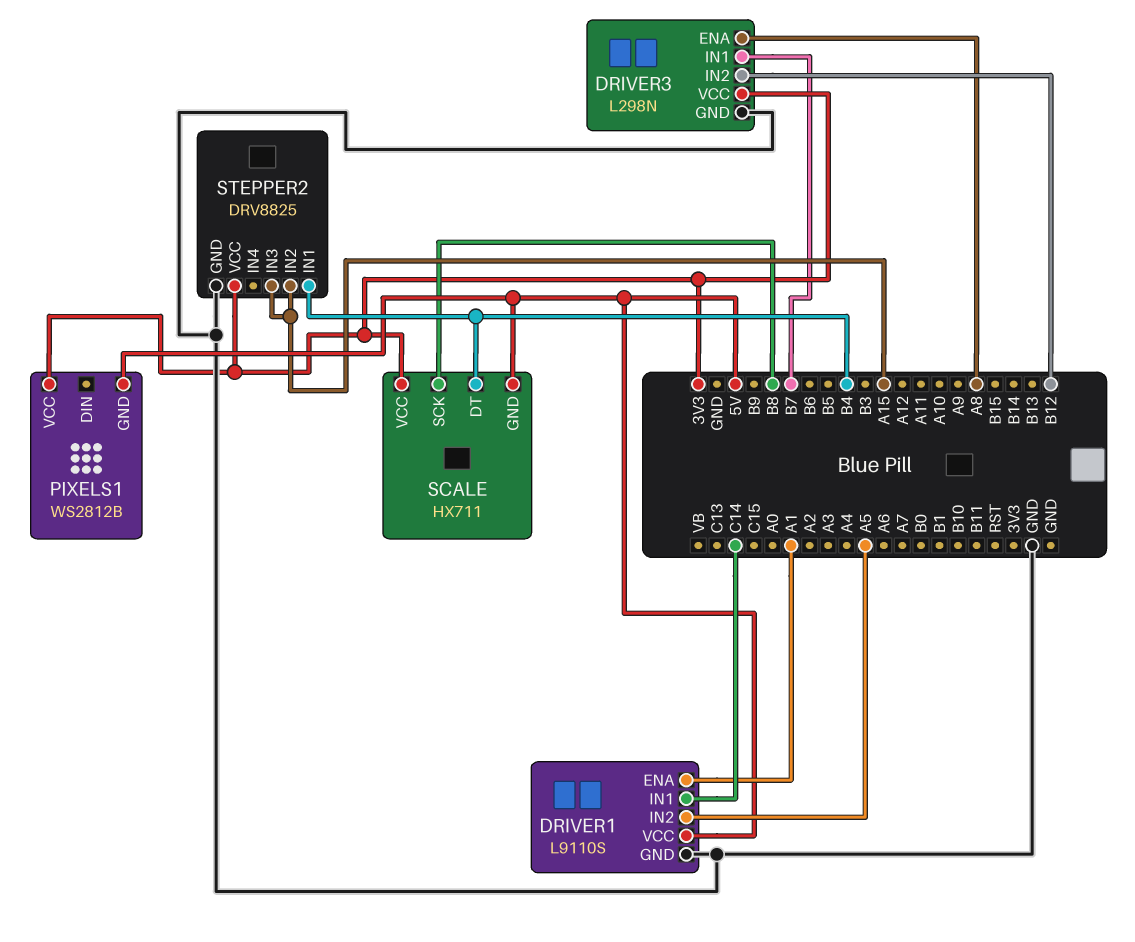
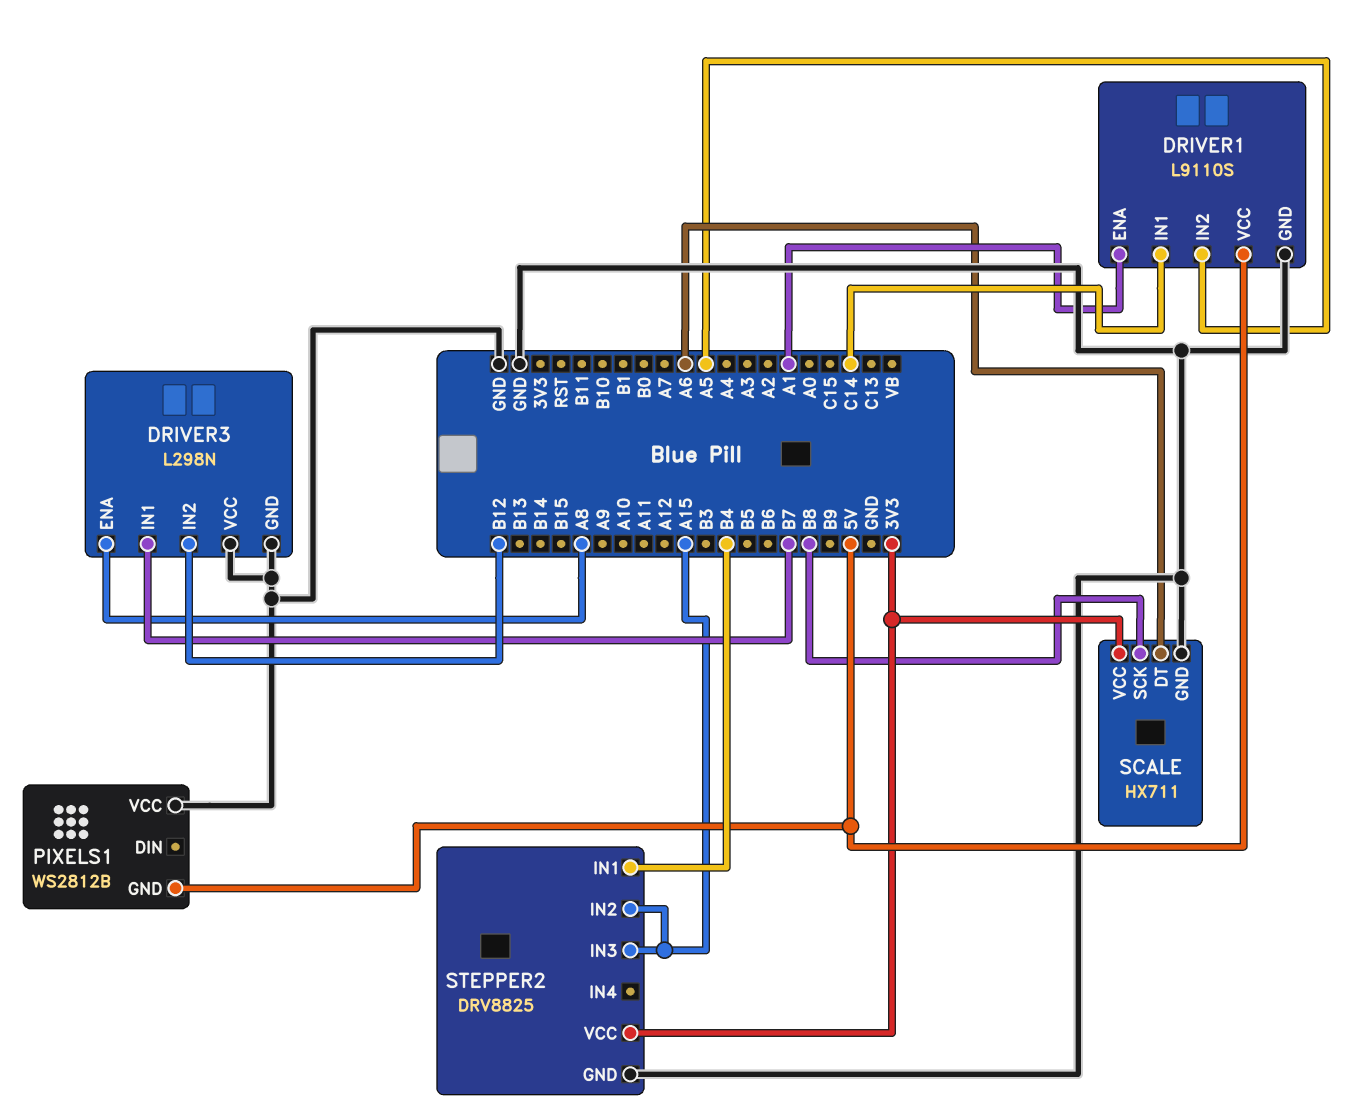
DRIVER3 pin VCC: 3V3 -> GND
PIXELS1 pin VCC: 3V3 -> GND
SCALE pin DT: B4 -> A6
SCALE pin GND: 5V -> GND

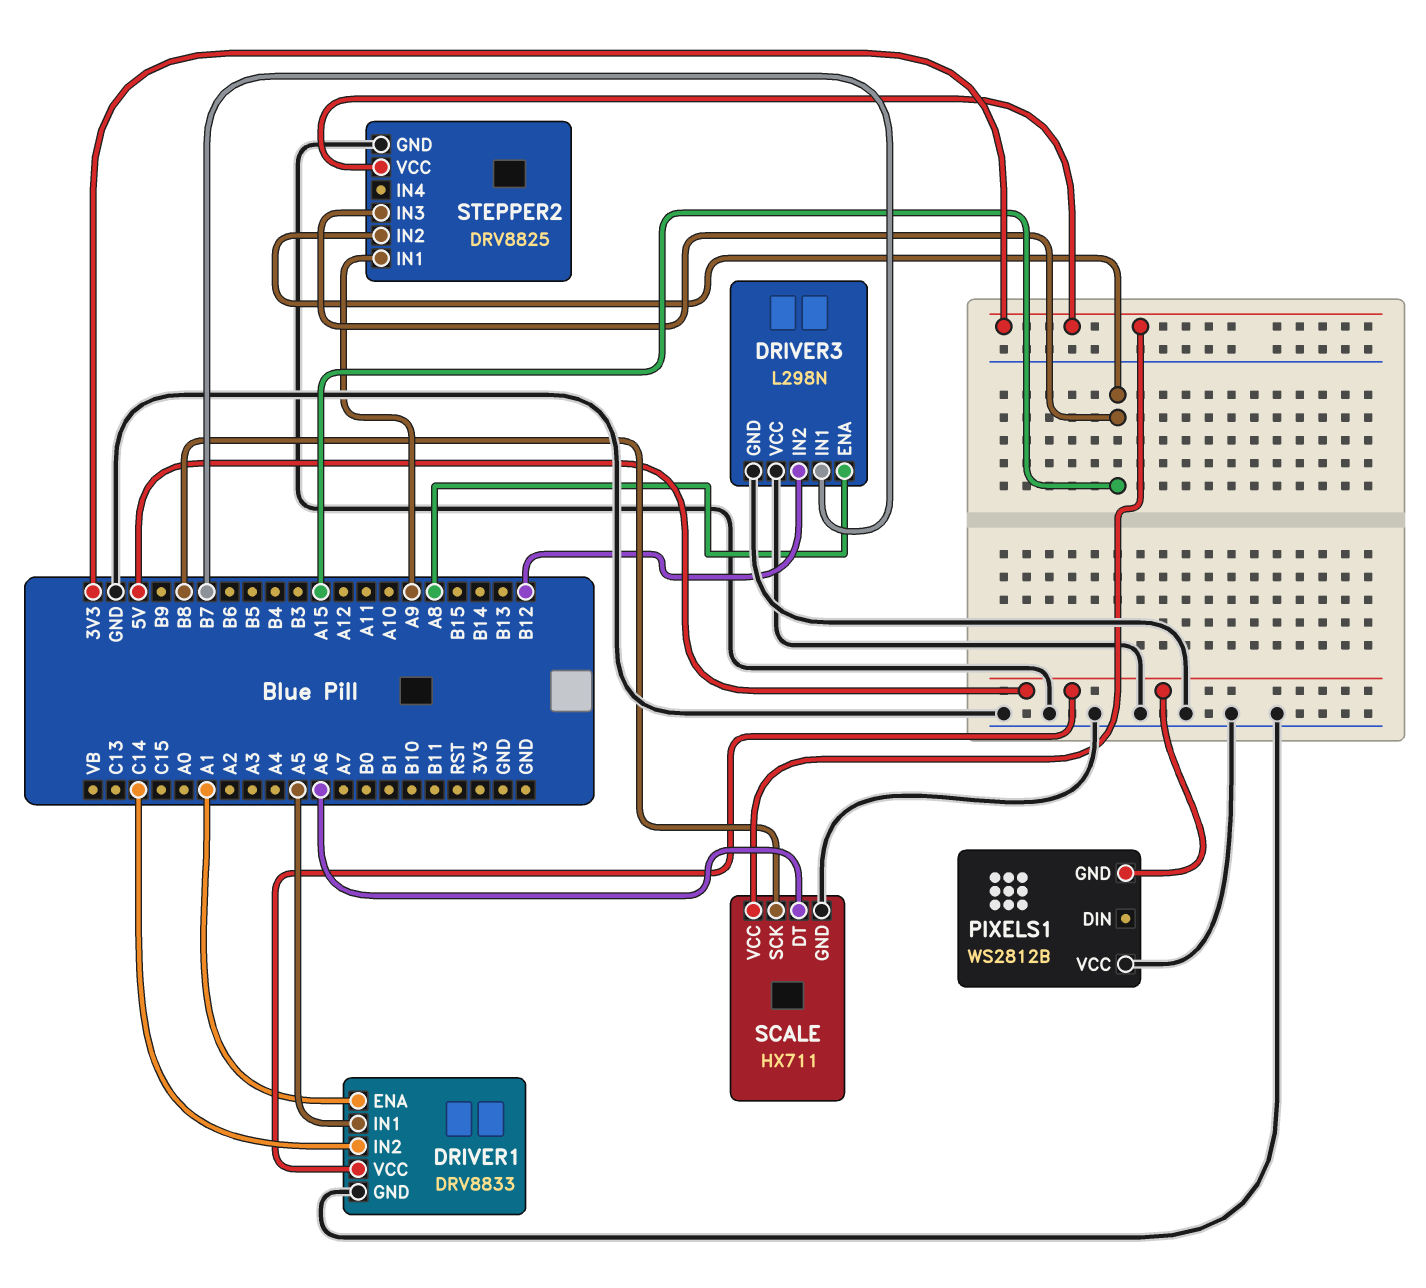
DRIVER1: L9110S -> DRV8833
DRIVER1 pin IN1: C14 -> A5
DRIVER1 pin IN2: A5 -> C14
STEPPER2 pin IN1: B4 -> A9

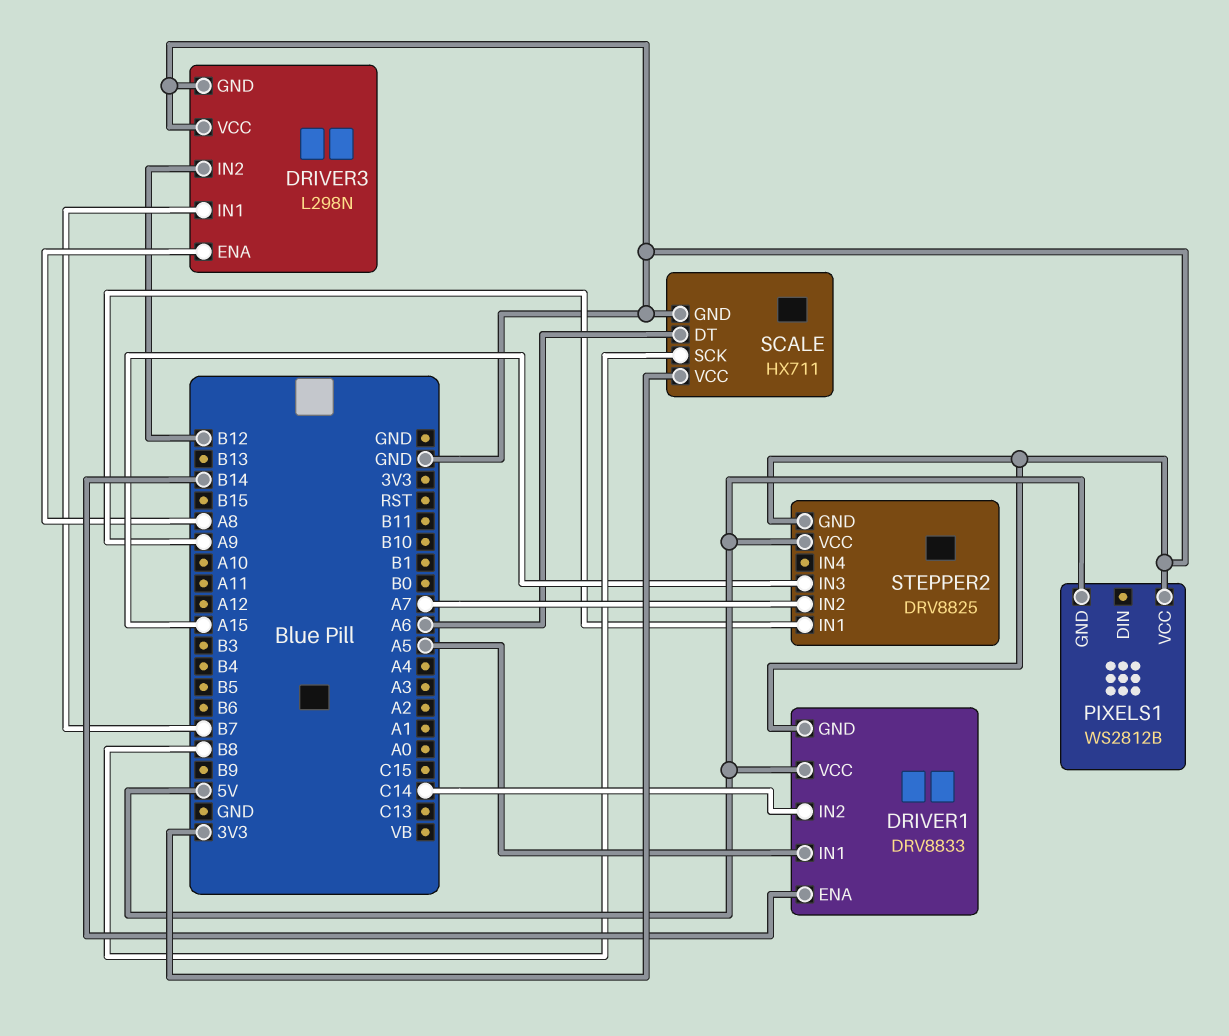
DRIVER1 pin ENA: A1 -> B14
STEPPER2 pin IN2: A15 -> A7
STEPPER2 pin VCC: 3V3 -> 5V

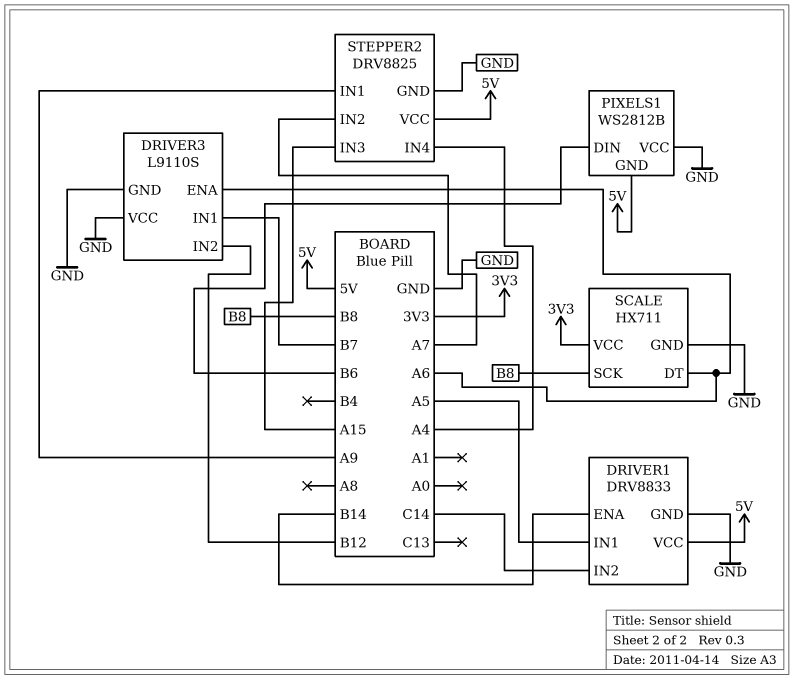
DRIVER3: L298N -> L9110S
DRIVER3 pin ENA: A8 -> A6
PIXELS1 pin DIN: none -> B6
STEPPER2 pin IN4: none -> A4

